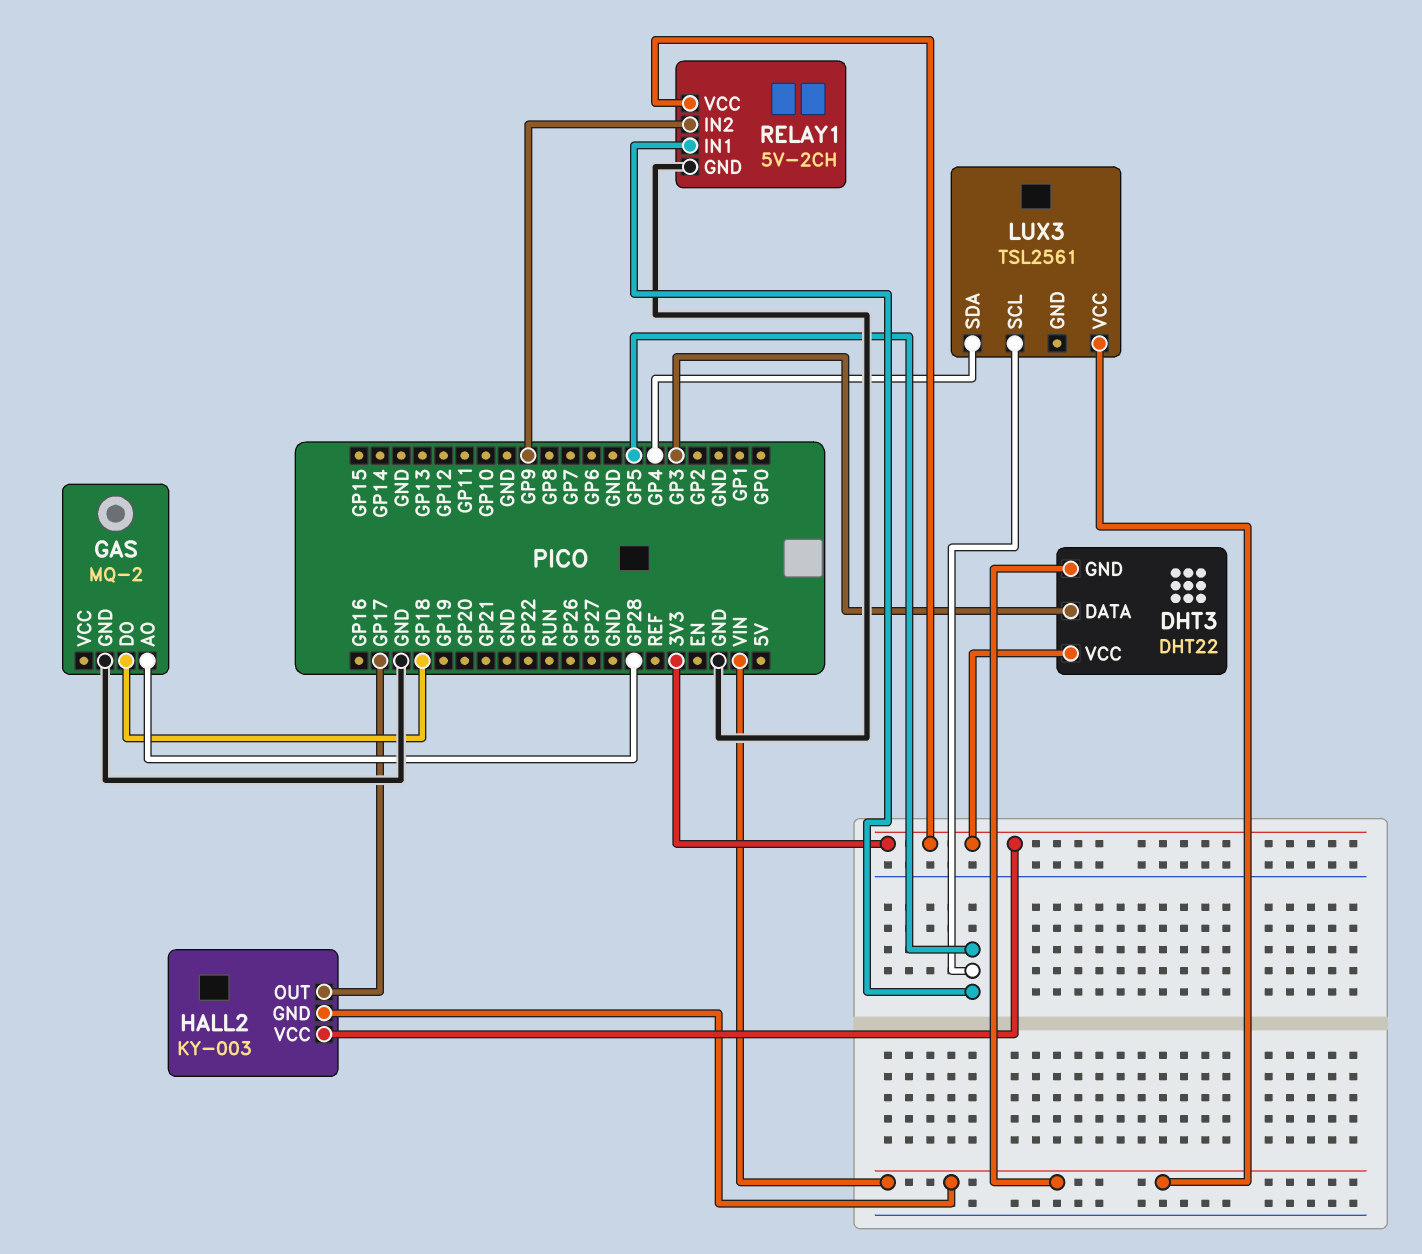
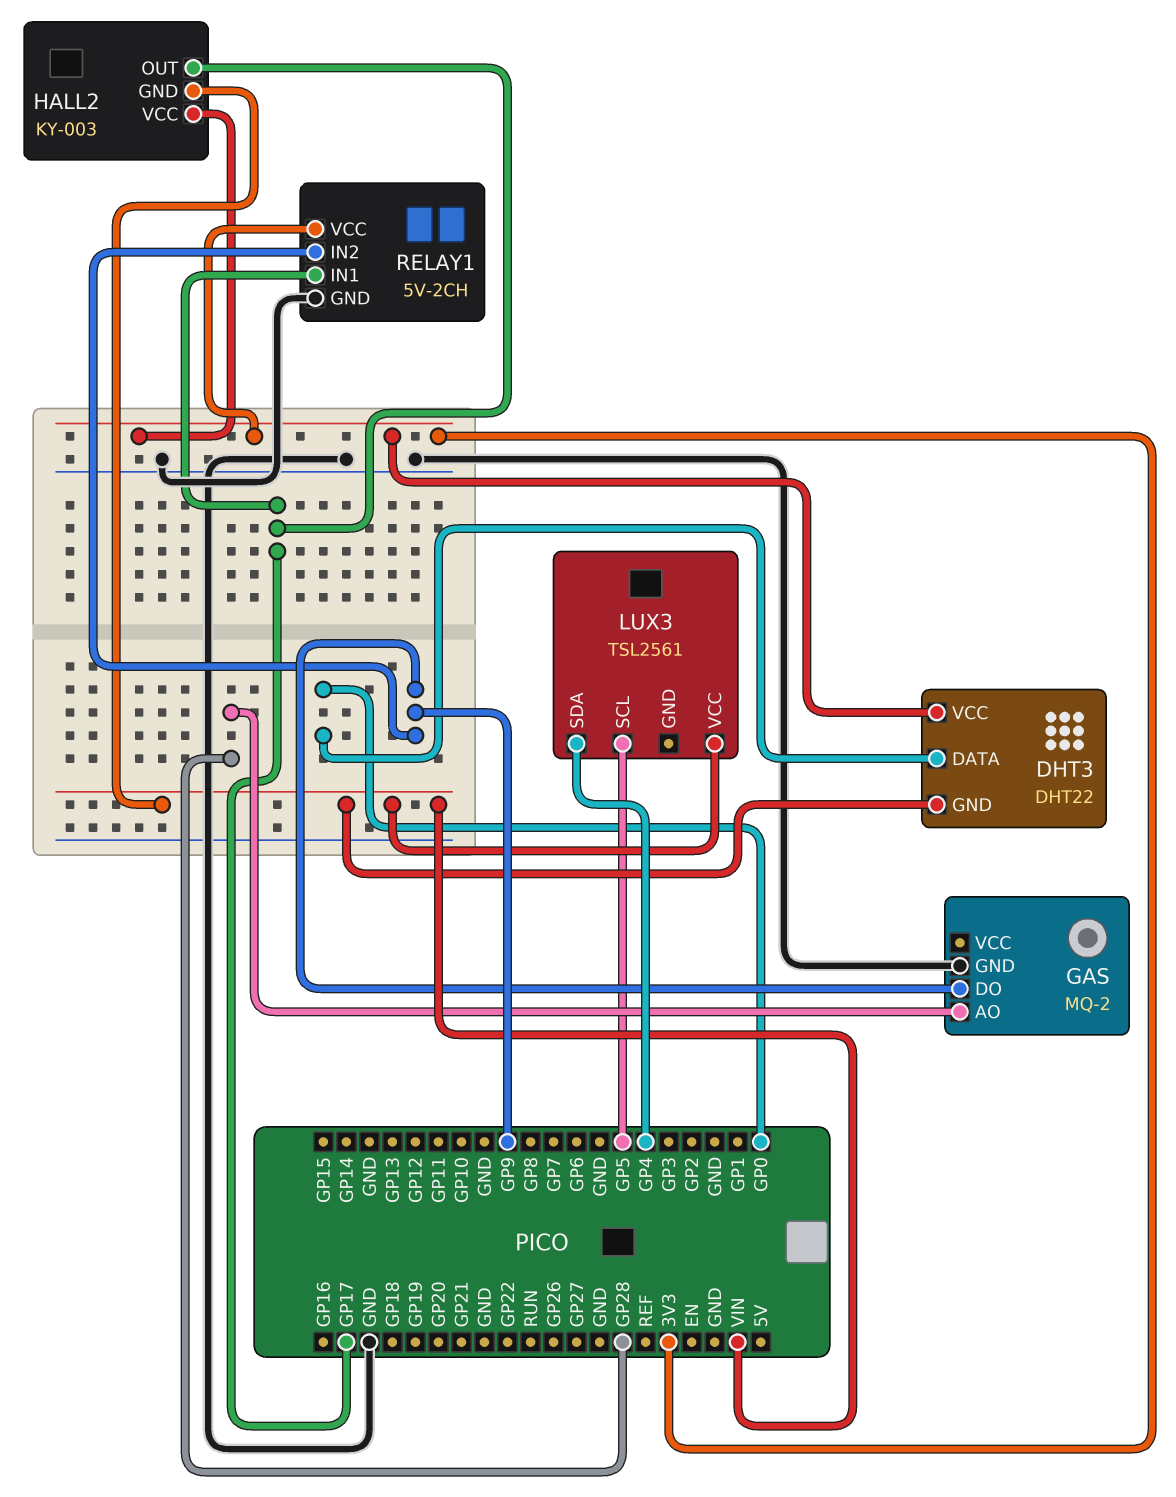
DHT3 pin DATA: GP3 -> GP0
GAS pin DO: GP18 -> GP9
RELAY1 pin IN1: GP5 -> GP17

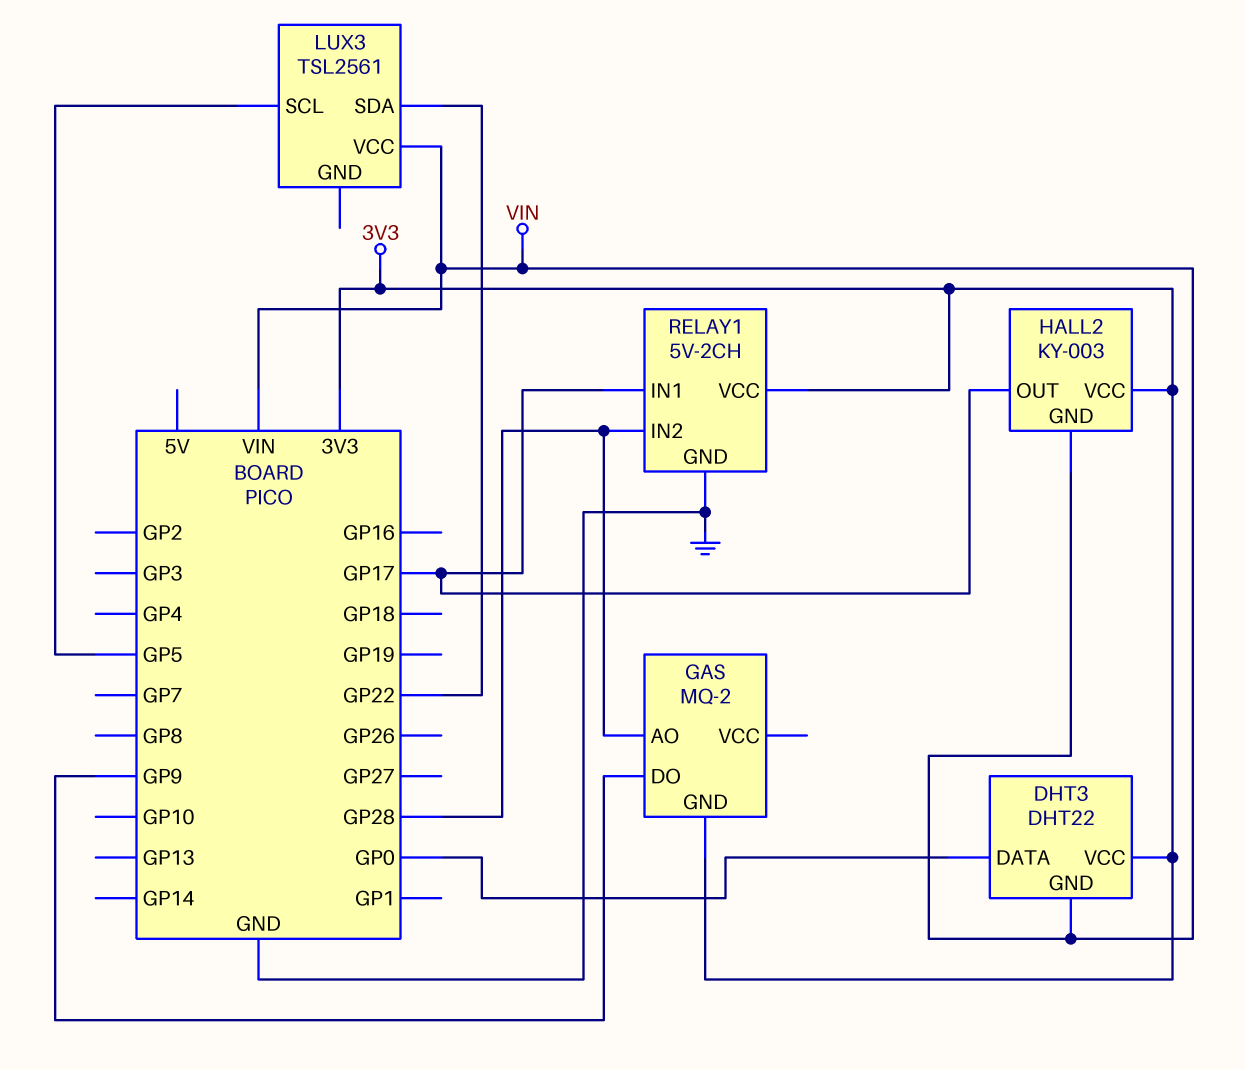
GAS pin GND: GND -> 3V3
LUX3 pin SDA: GP4 -> GP22
RELAY1 pin IN2: GP9 -> GP28

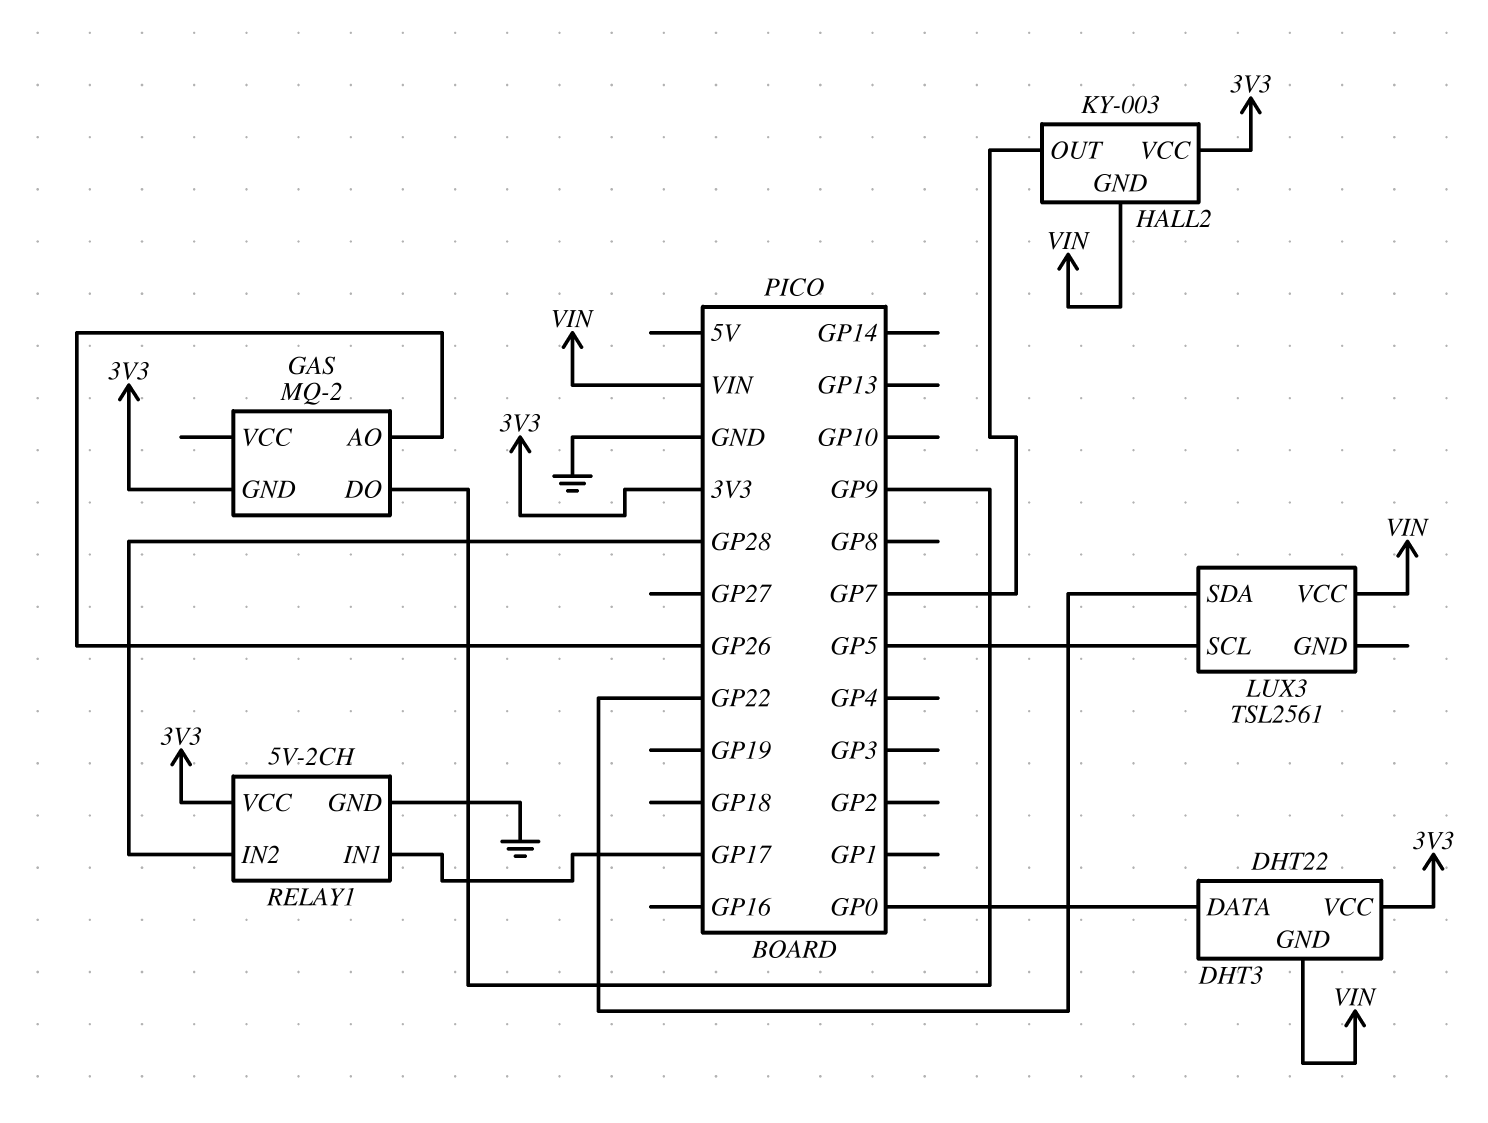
GAS pin AO: GP28 -> GP26
HALL2 pin OUT: GP17 -> GP7

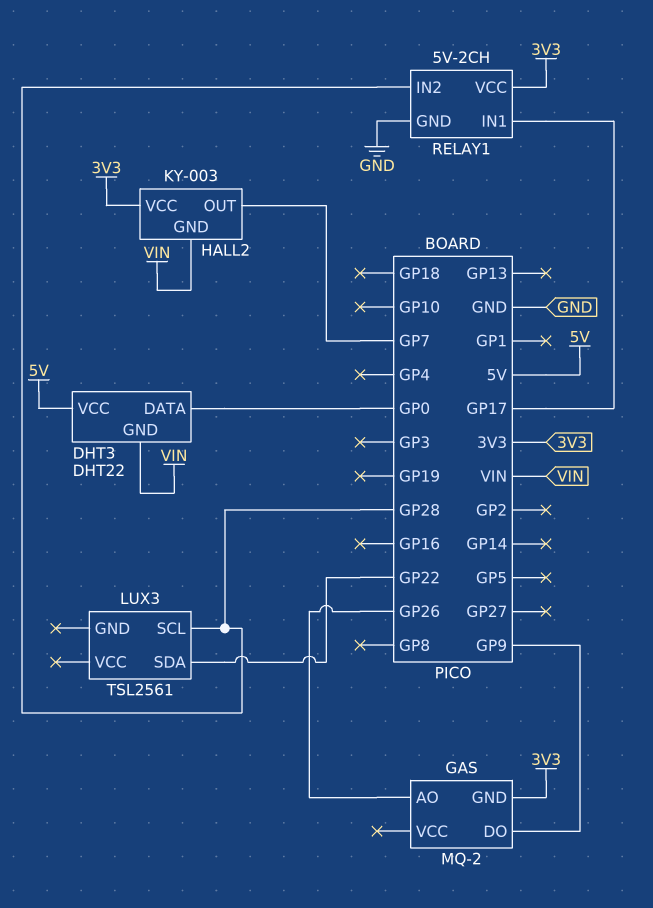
DHT3 pin VCC: 3V3 -> 5V
LUX3 pin SCL: GP5 -> GP28
LUX3 pin VCC: VIN -> none

